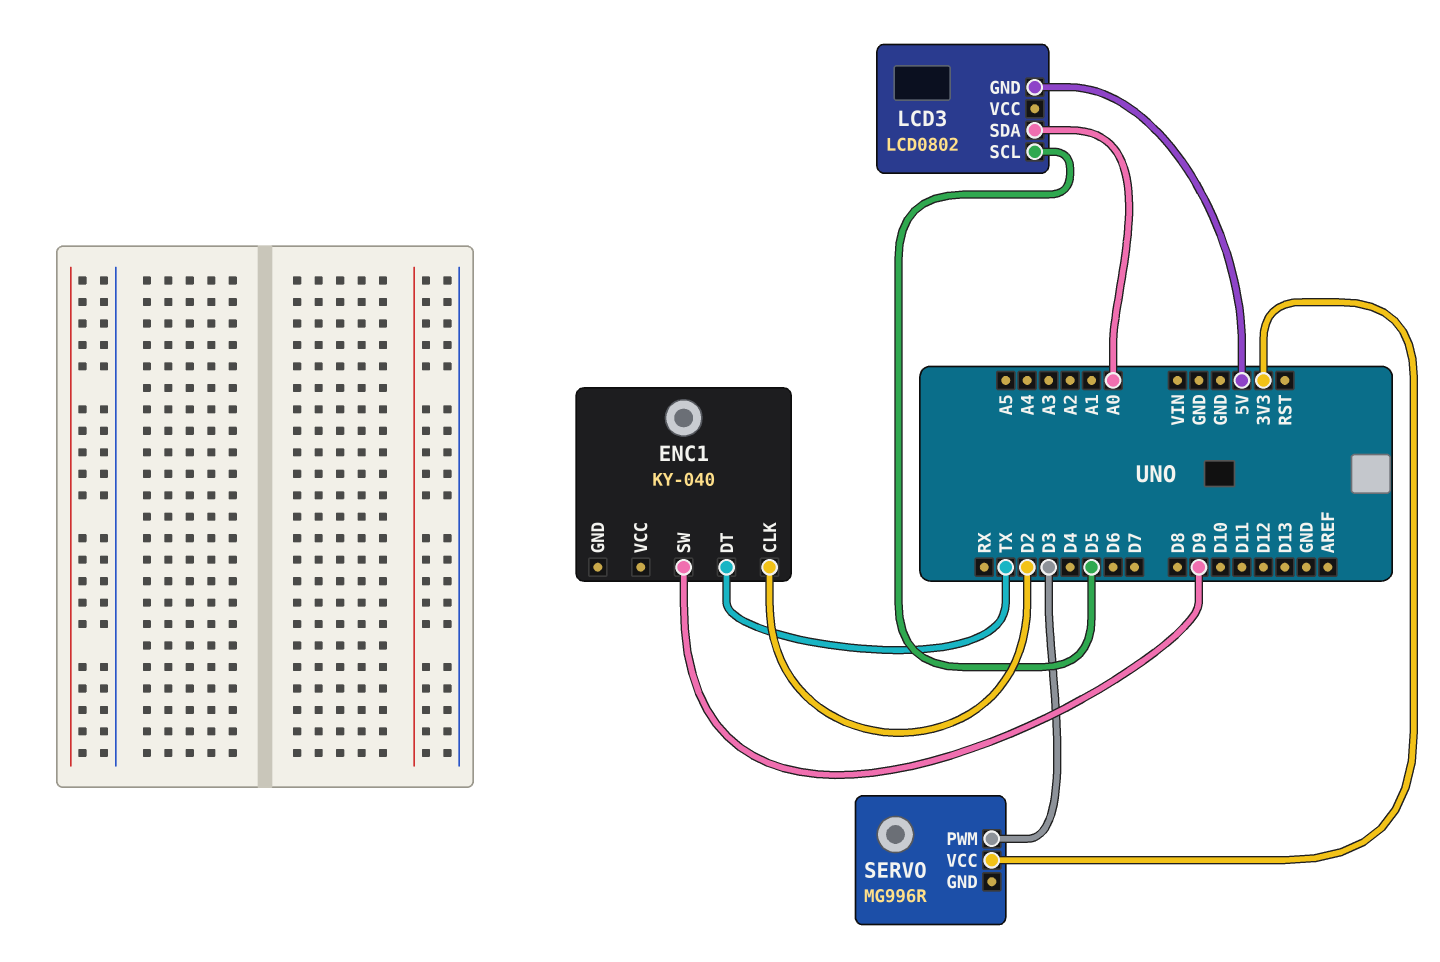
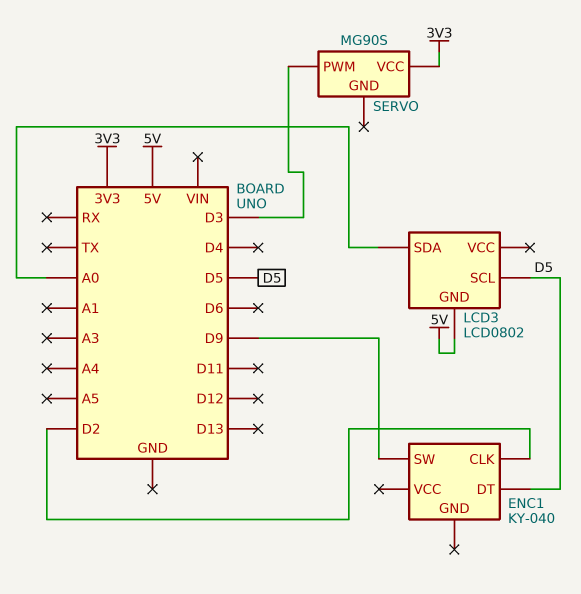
ENC1 pin DT: TX -> D5
SERVO: MG996R -> MG90S

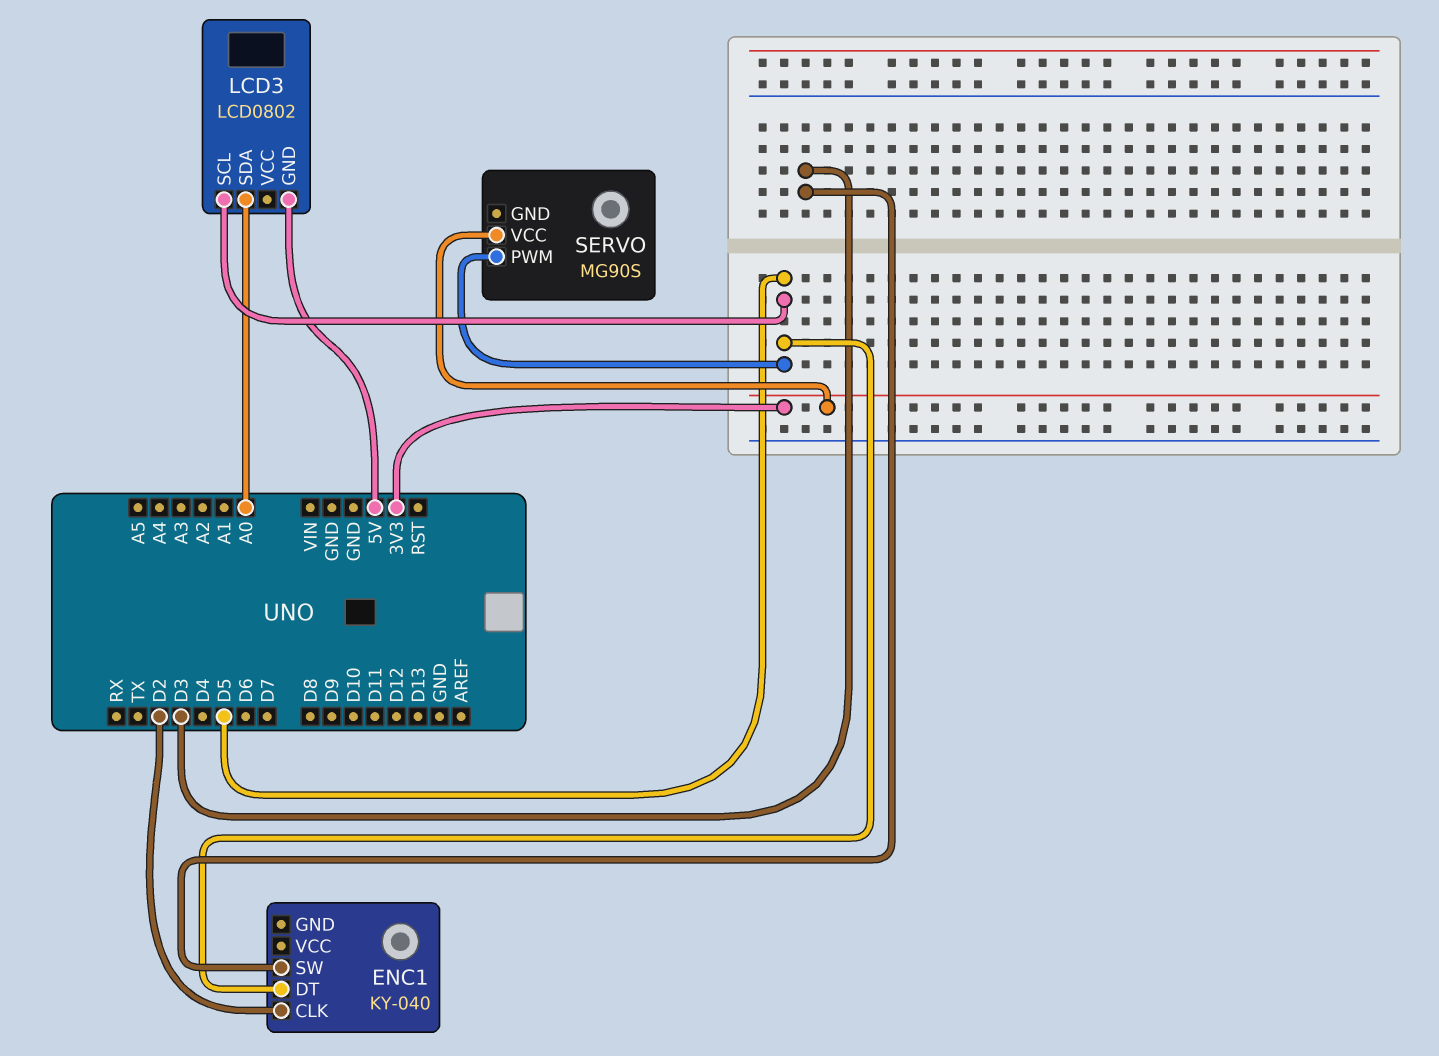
ENC1 pin SW: D9 -> D3
SERVO pin PWM: D3 -> D5

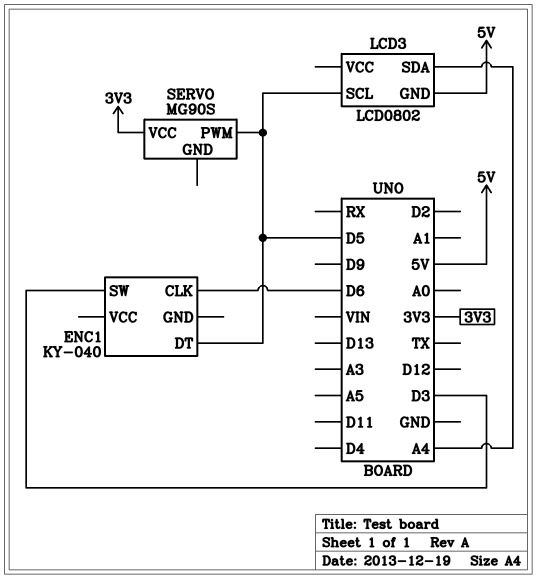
ENC1 pin CLK: D2 -> D6
LCD3 pin SDA: A0 -> A4

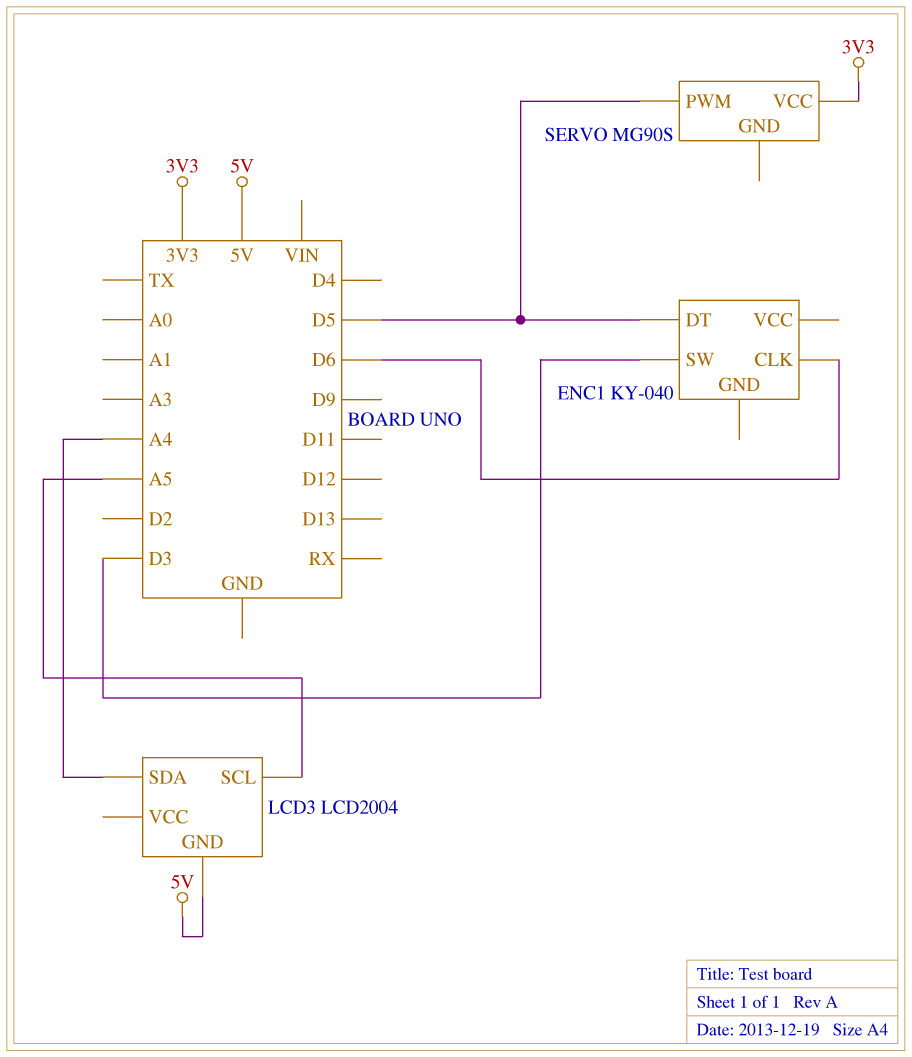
LCD3: LCD0802 -> LCD2004
LCD3 pin SCL: D5 -> A5

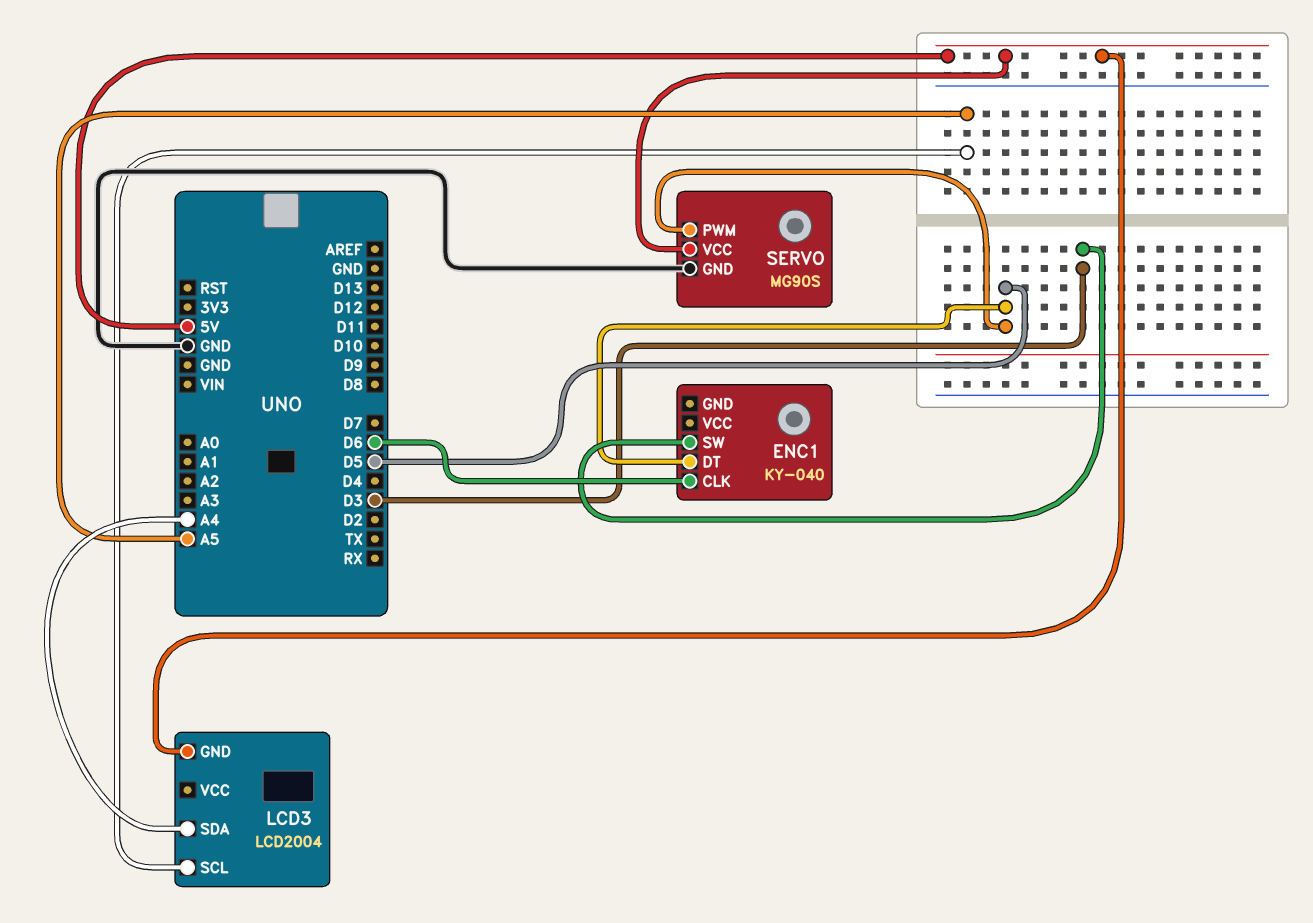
SERVO pin GND: none -> GND
SERVO pin VCC: 3V3 -> 5V

